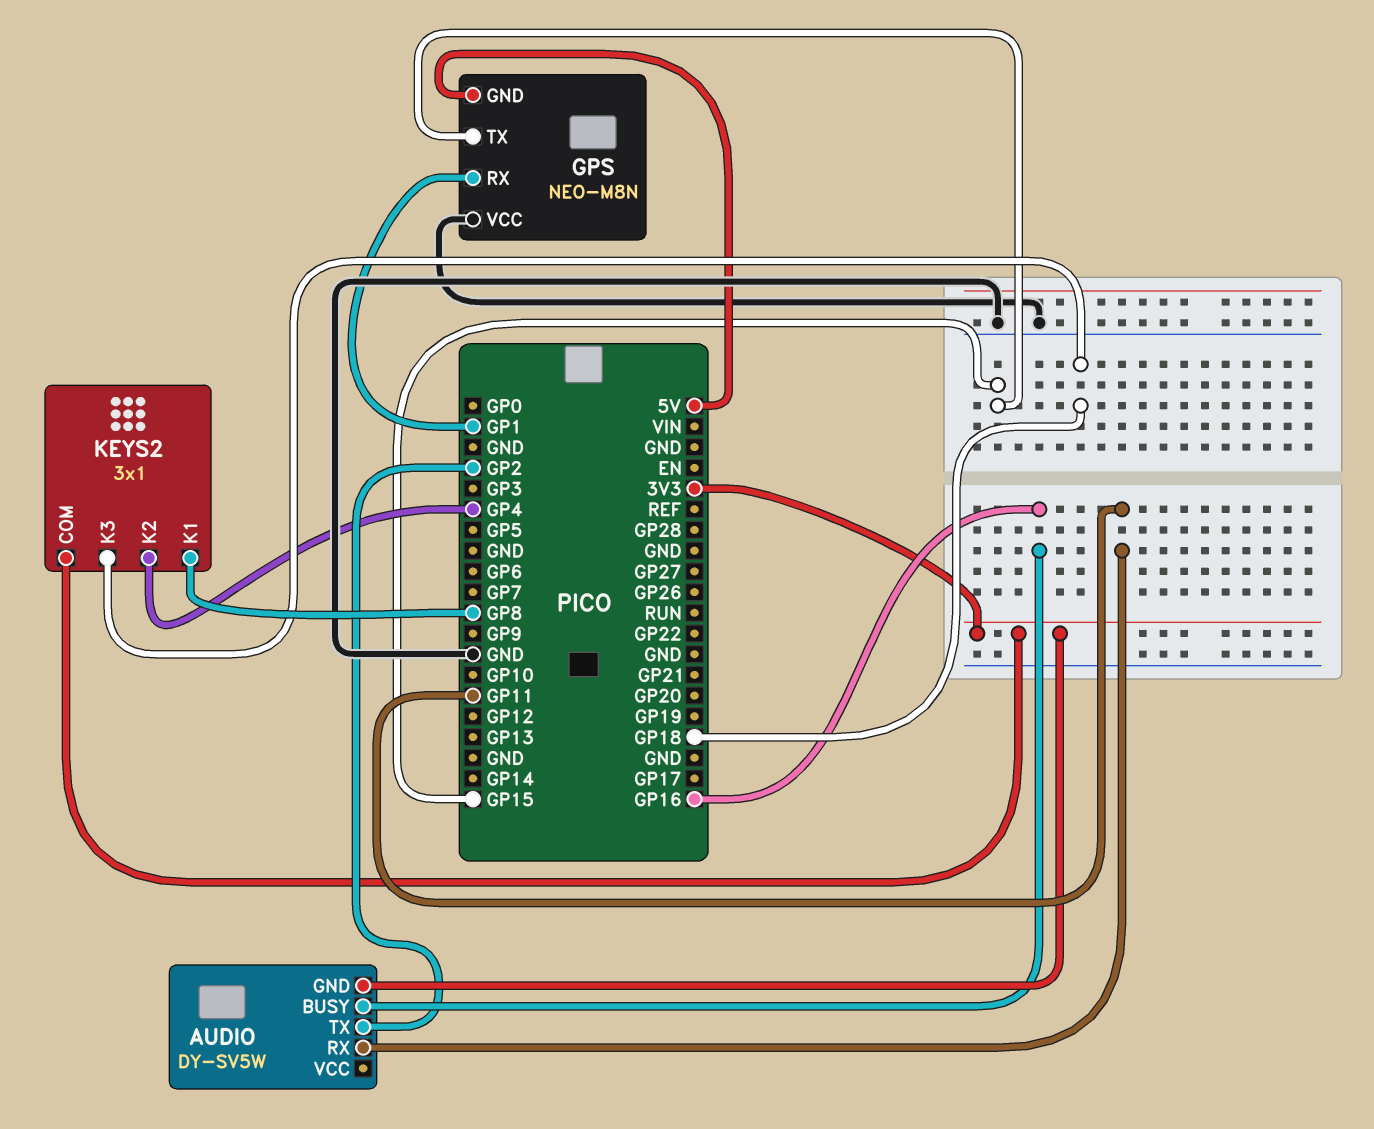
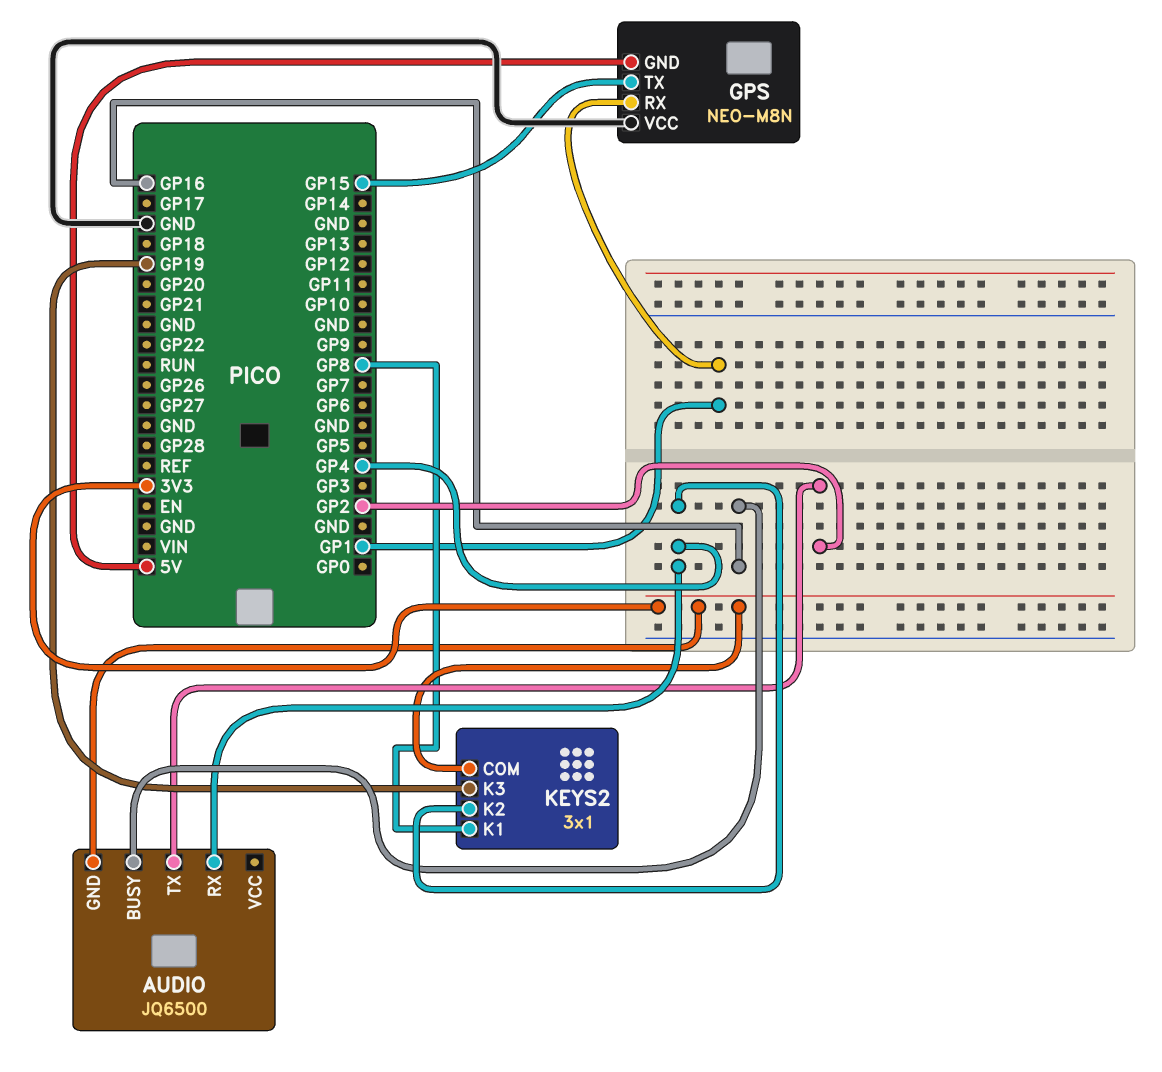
AUDIO: DY-SV5W -> JQ6500
AUDIO pin RX: GP11 -> GP4
KEYS2 pin K3: GP18 -> GP19

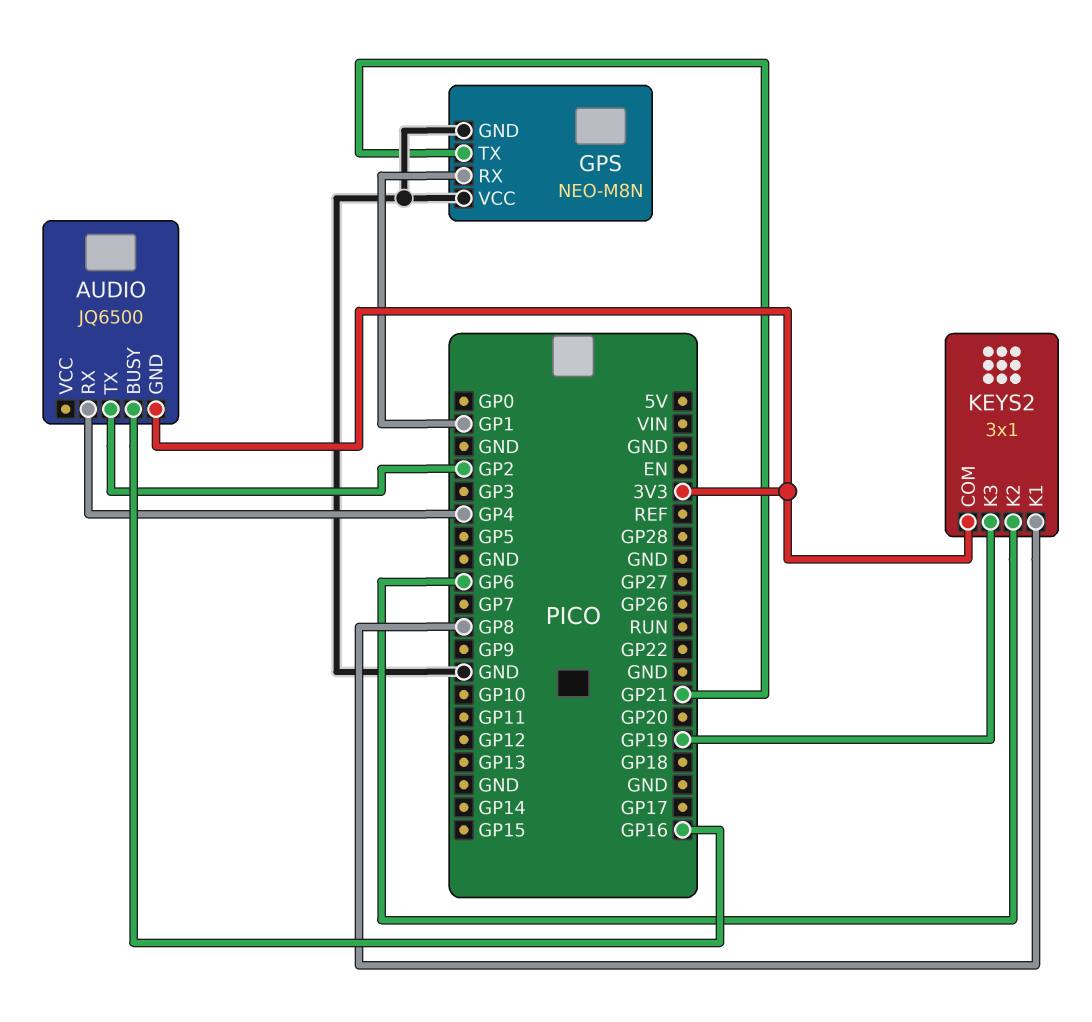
GPS pin GND: 5V -> GND
GPS pin TX: GP15 -> GP21
KEYS2 pin K2: GP4 -> GP6

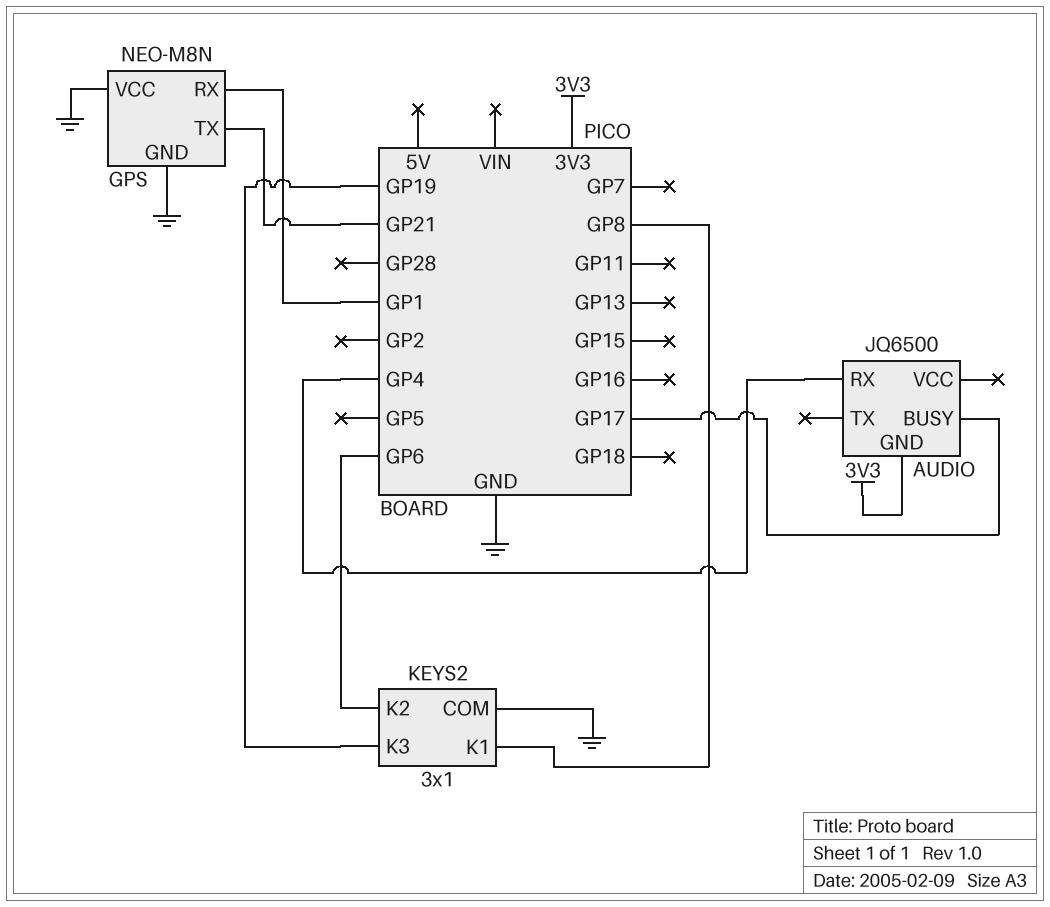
AUDIO pin BUSY: GP16 -> GP17
AUDIO pin TX: GP2 -> none
KEYS2 pin COM: 3V3 -> GND

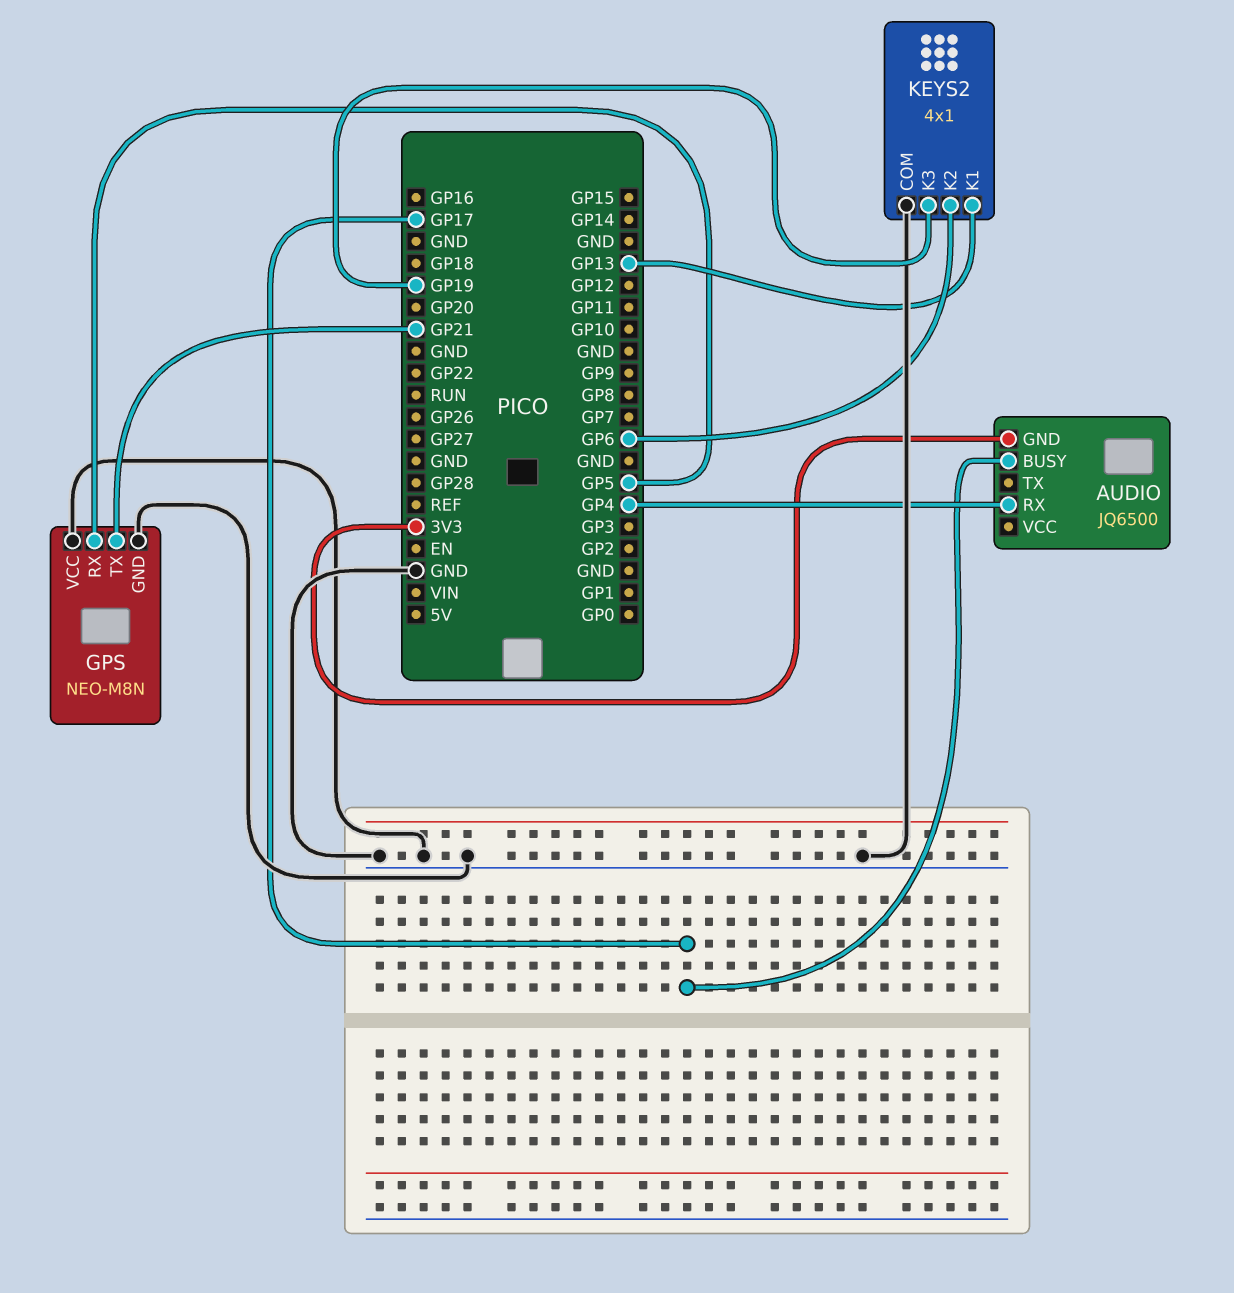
GPS pin RX: GP1 -> GP5
KEYS2: 3x1 -> 4x1
KEYS2 pin K1: GP8 -> GP13

